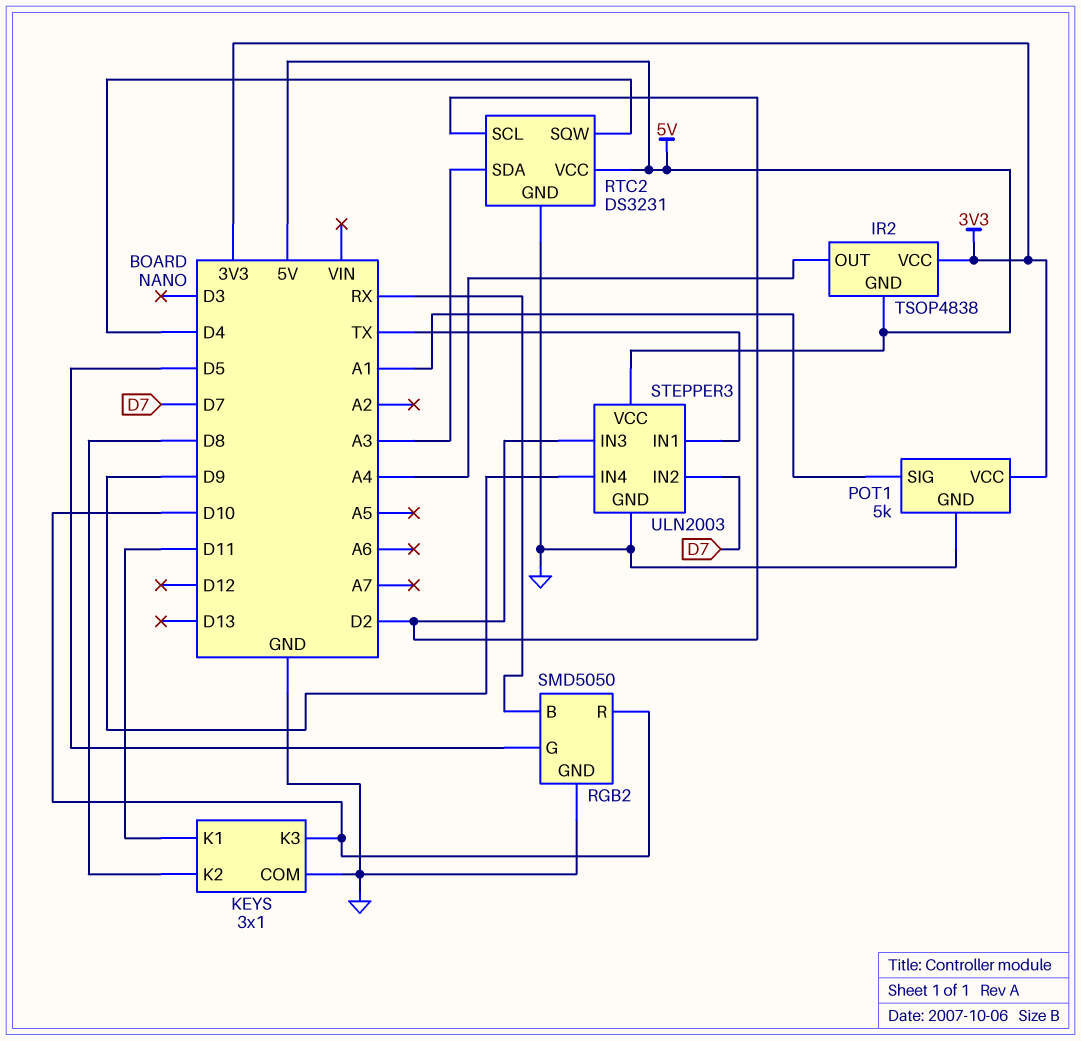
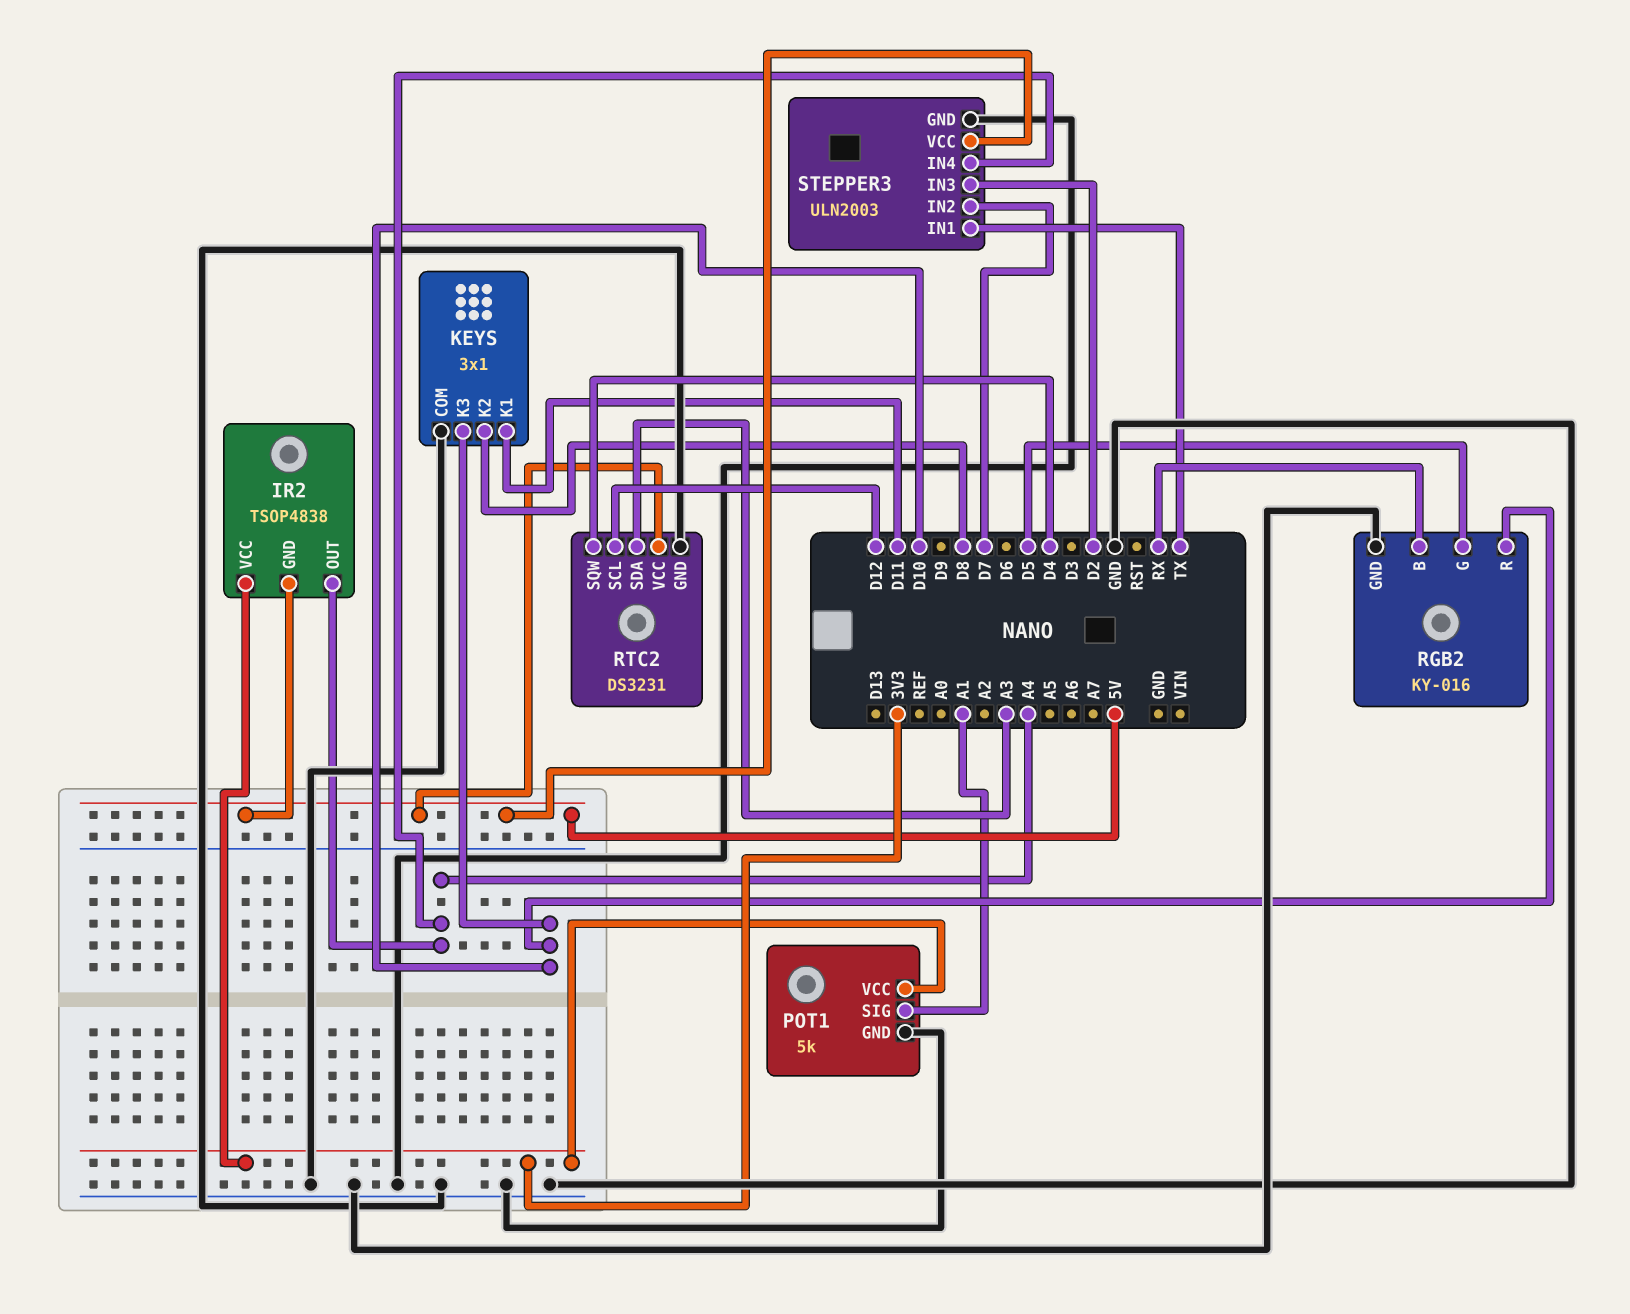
RGB2: SMD5050 -> KY-016
RTC2 pin SCL: D2 -> D12
STEPPER3 pin IN4: D9 -> A4

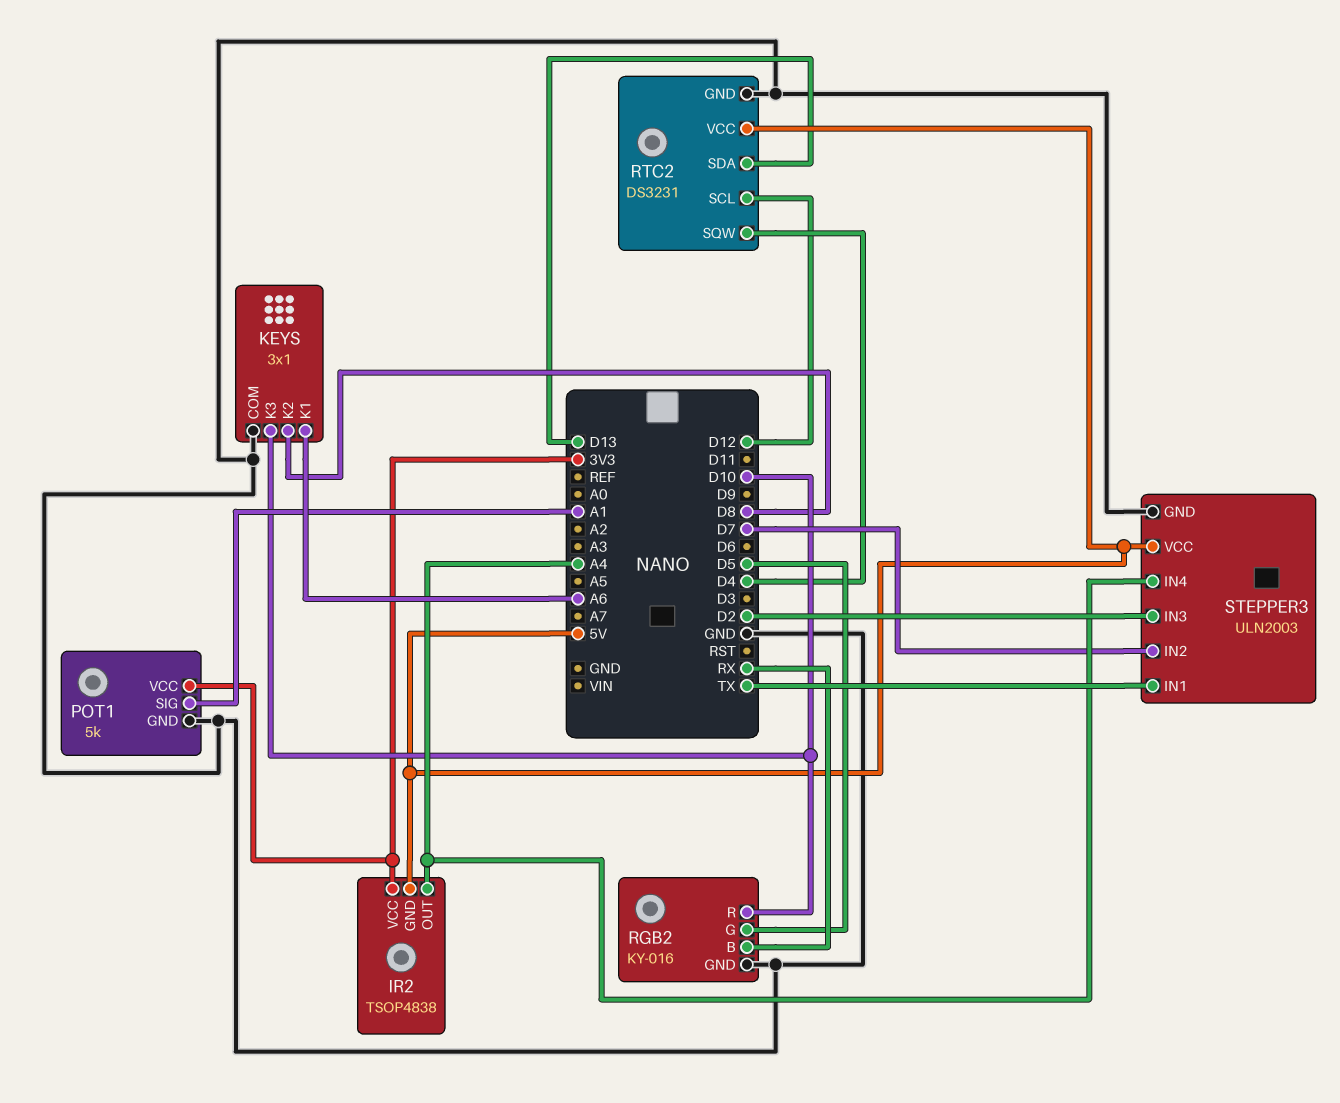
KEYS pin K1: D11 -> A6
RTC2 pin SDA: A3 -> D13

